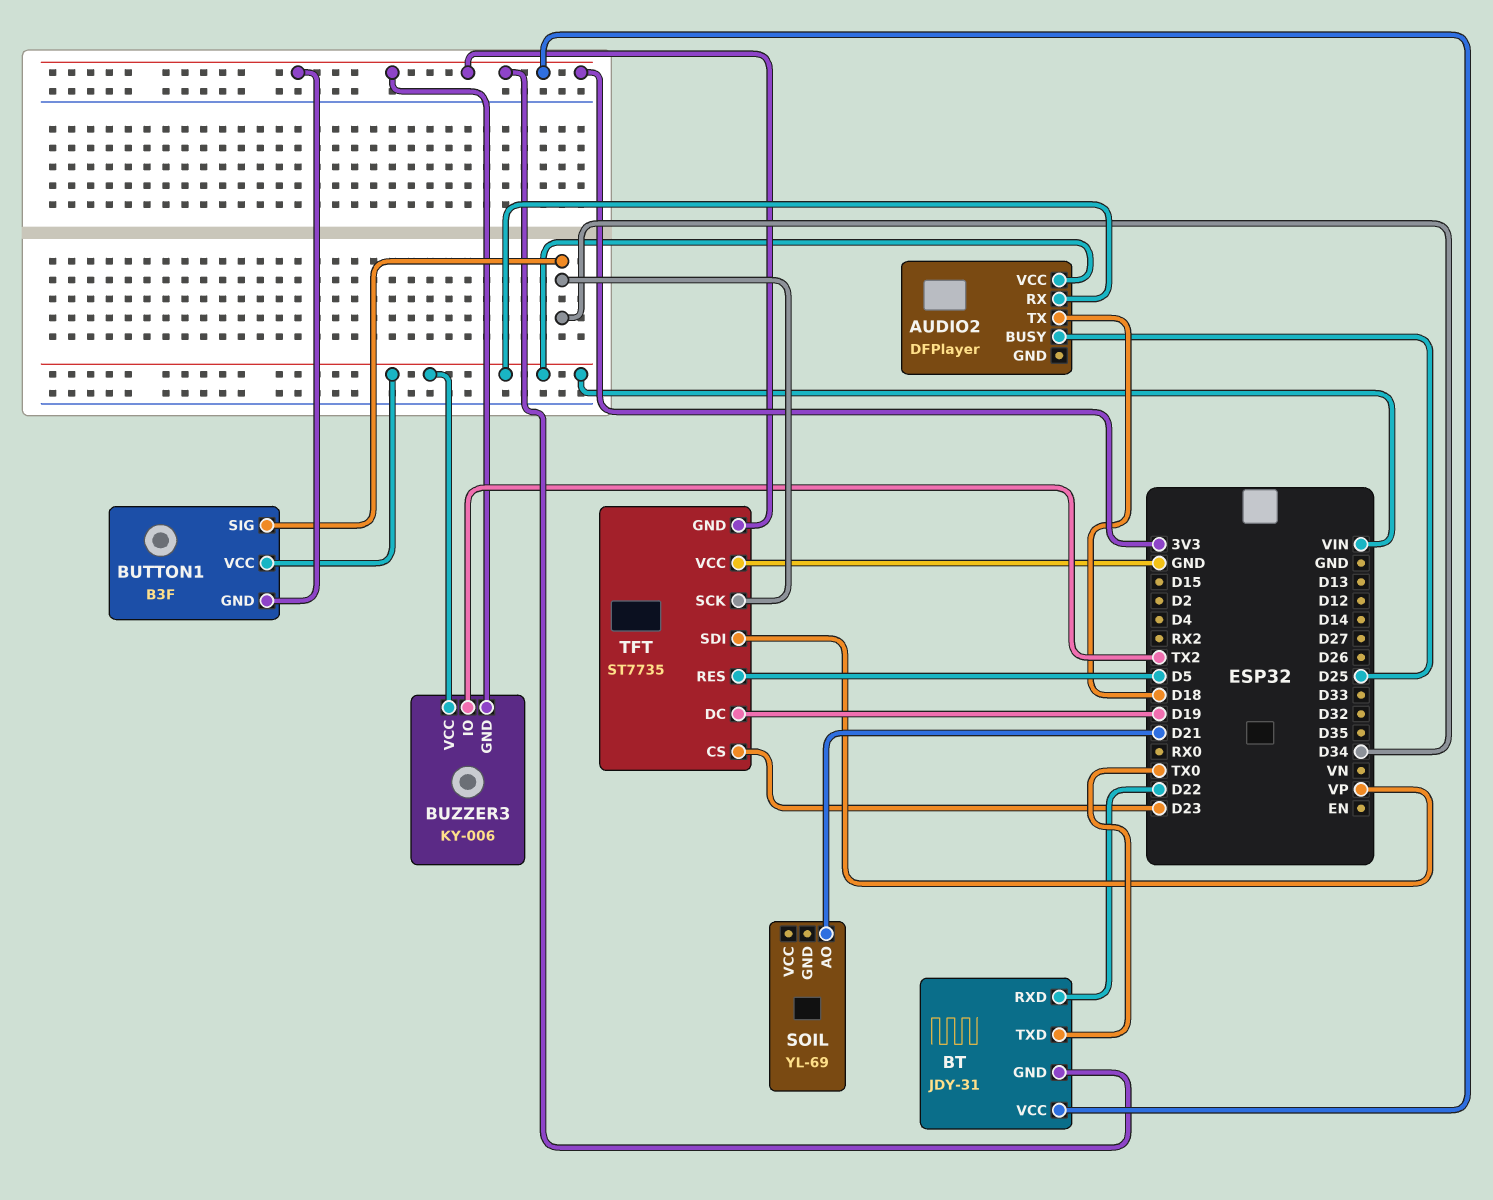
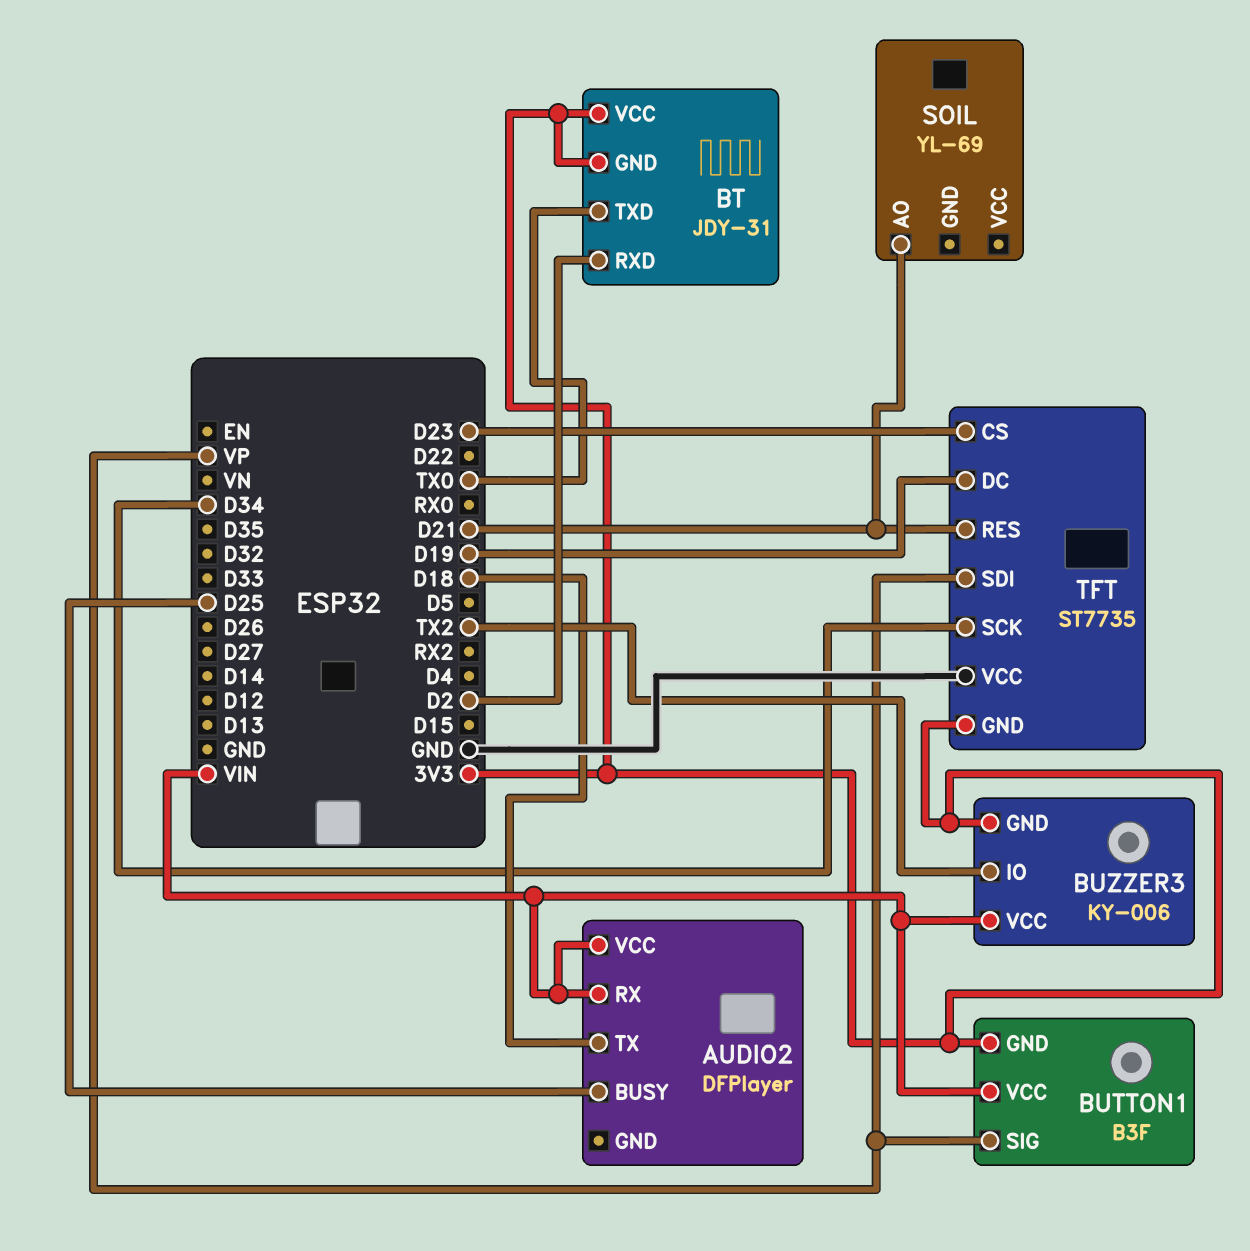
BT pin RXD: D22 -> D2
BUTTON1 pin SIG: D34 -> VP
TFT pin RES: D5 -> D21

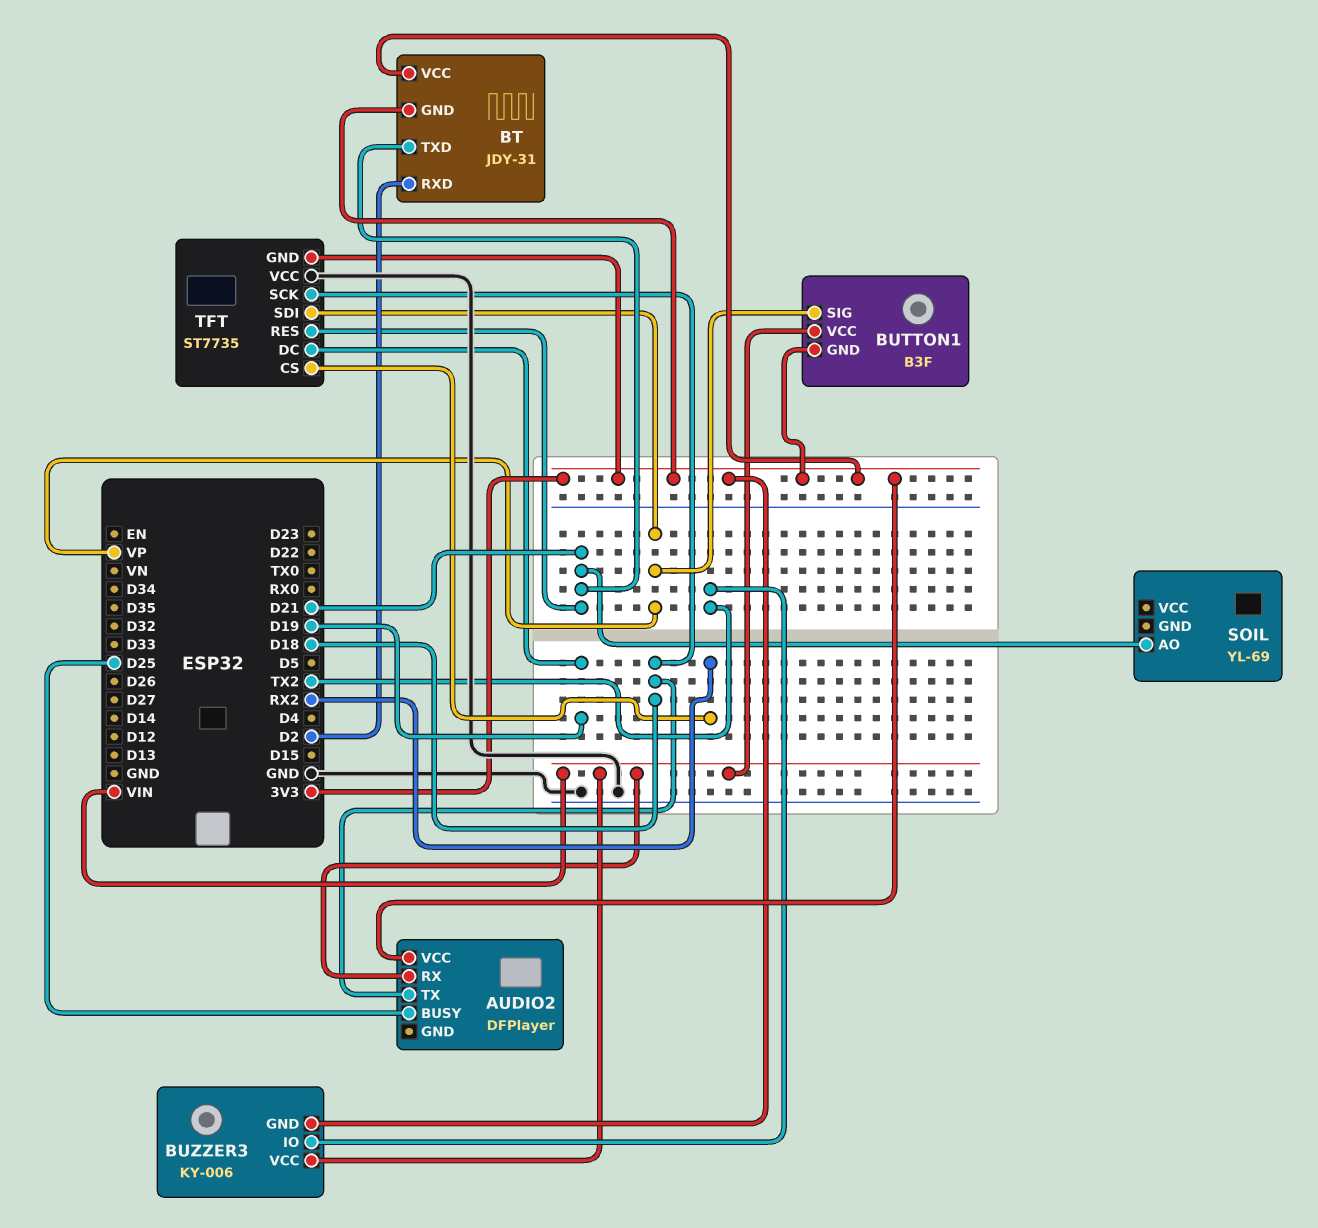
AUDIO2 pin VCC: VIN -> 3V3
BT pin TXD: TX0 -> D21
TFT pin CS: D23 -> RX2
TFT pin SCK: D34 -> D18

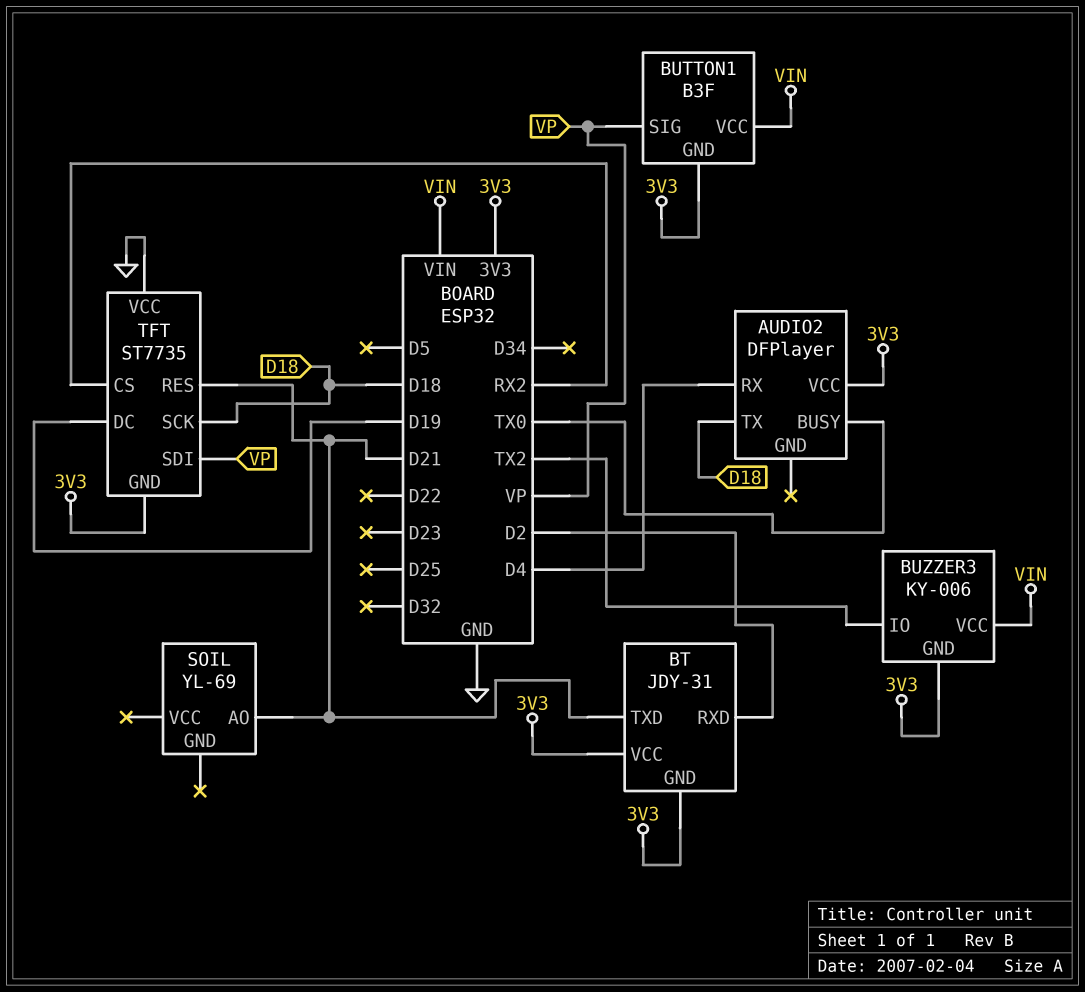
AUDIO2 pin BUSY: D25 -> TX0
AUDIO2 pin RX: VIN -> D4

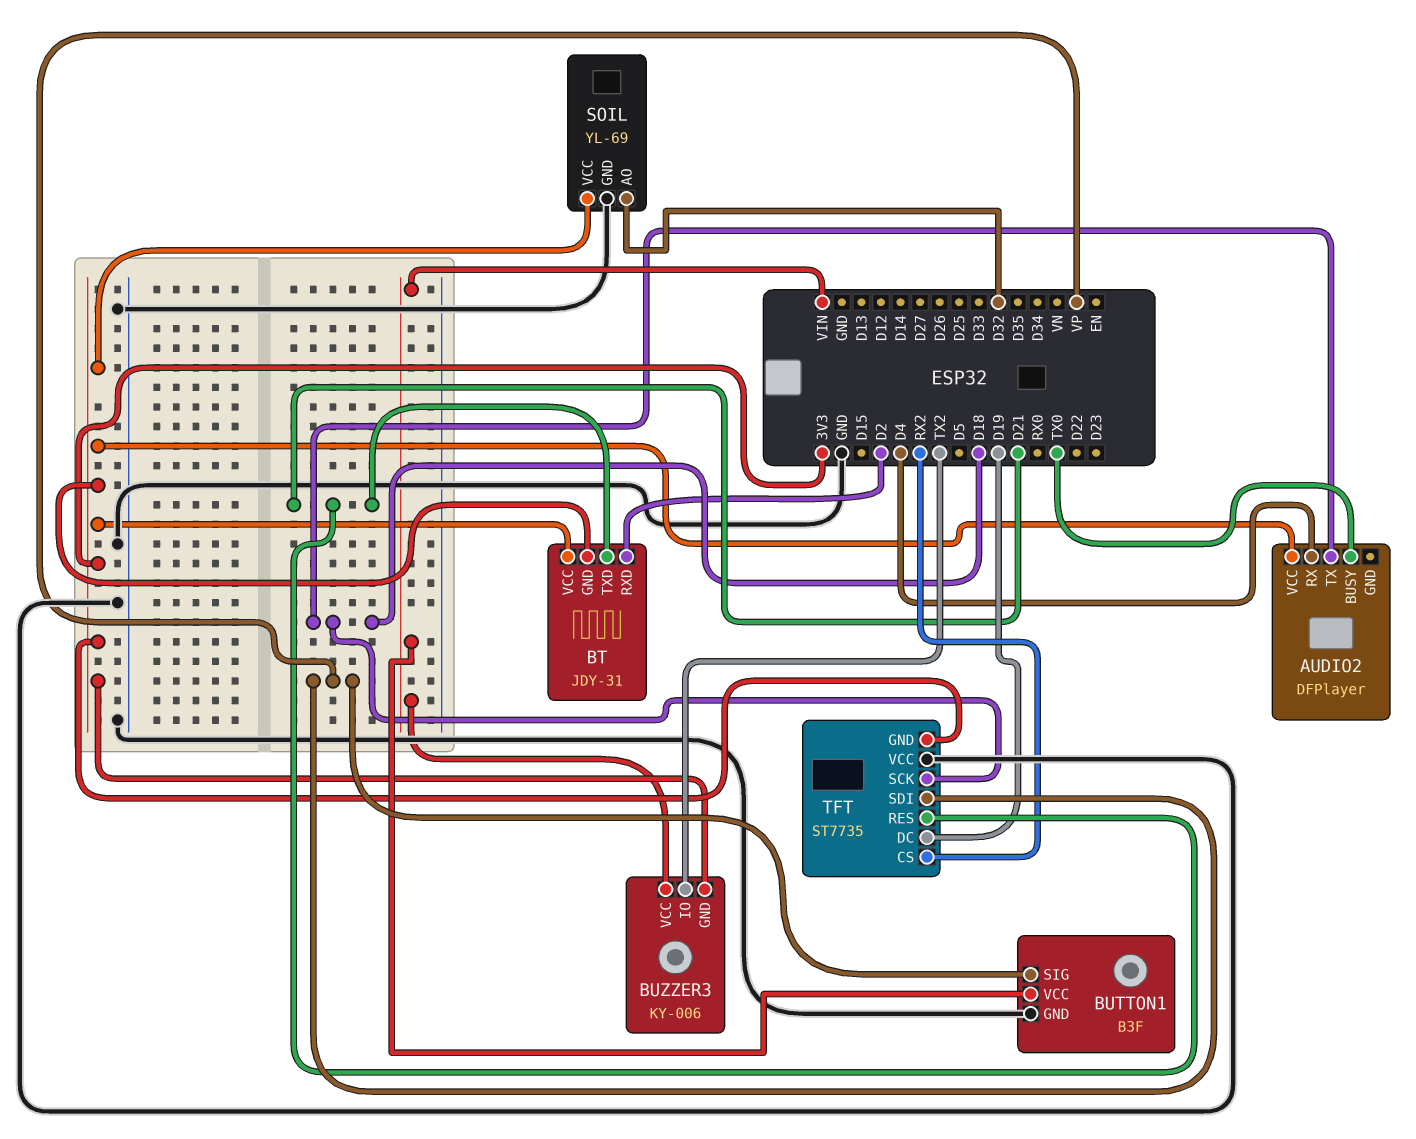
BUTTON1 pin GND: 3V3 -> GND
SOIL pin AO: D21 -> D32
SOIL pin GND: none -> GND
SOIL pin VCC: none -> 3V3

